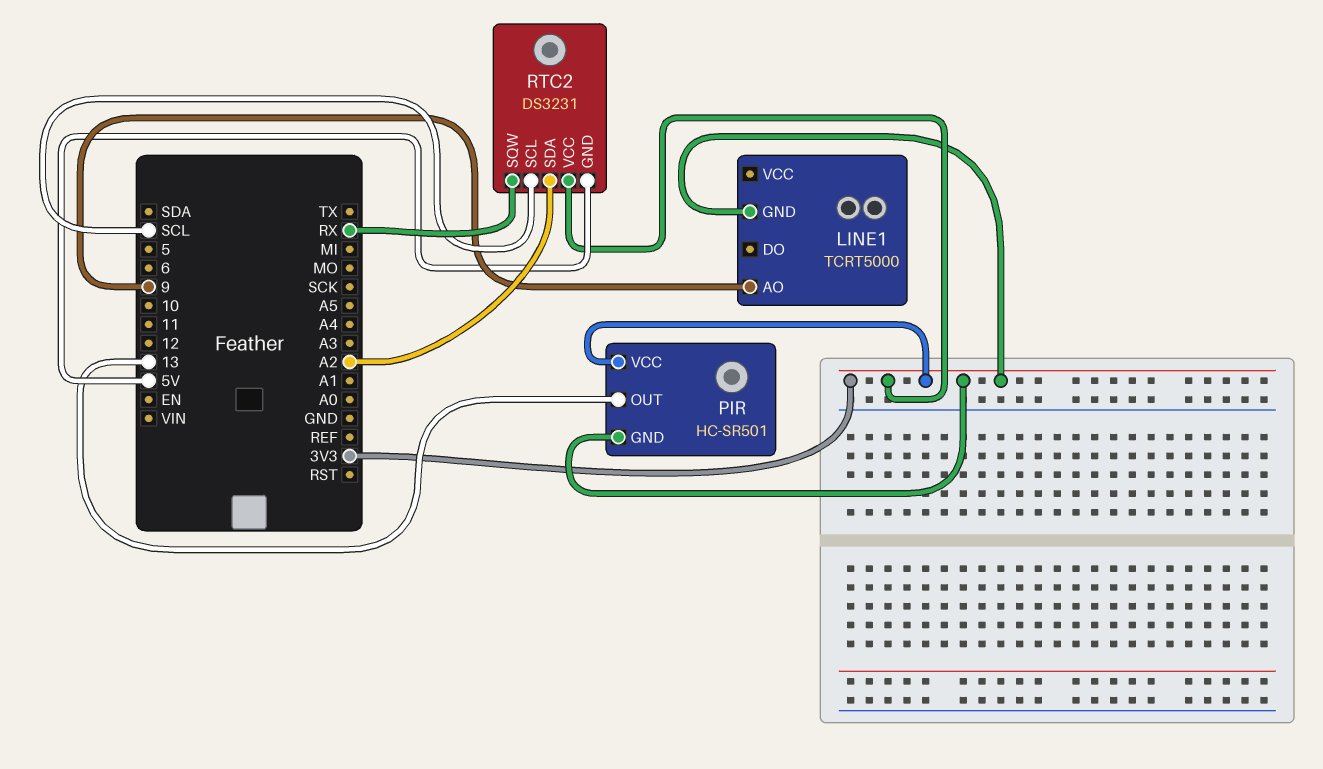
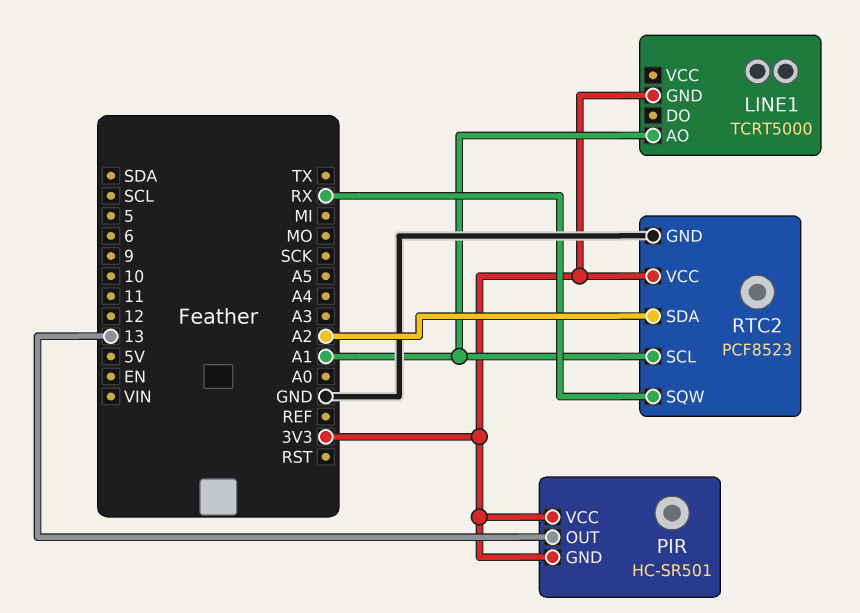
LINE1 pin AO: 9 -> A1
RTC2: DS3231 -> PCF8523
RTC2 pin GND: 5V -> GND
RTC2 pin SCL: SCL -> A1

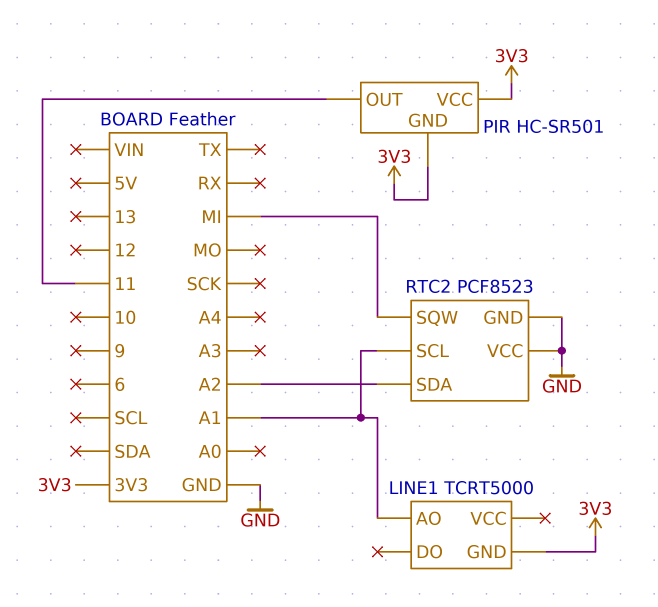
PIR pin OUT: 13 -> 11
RTC2 pin SQW: RX -> MI
RTC2 pin VCC: 3V3 -> GND

